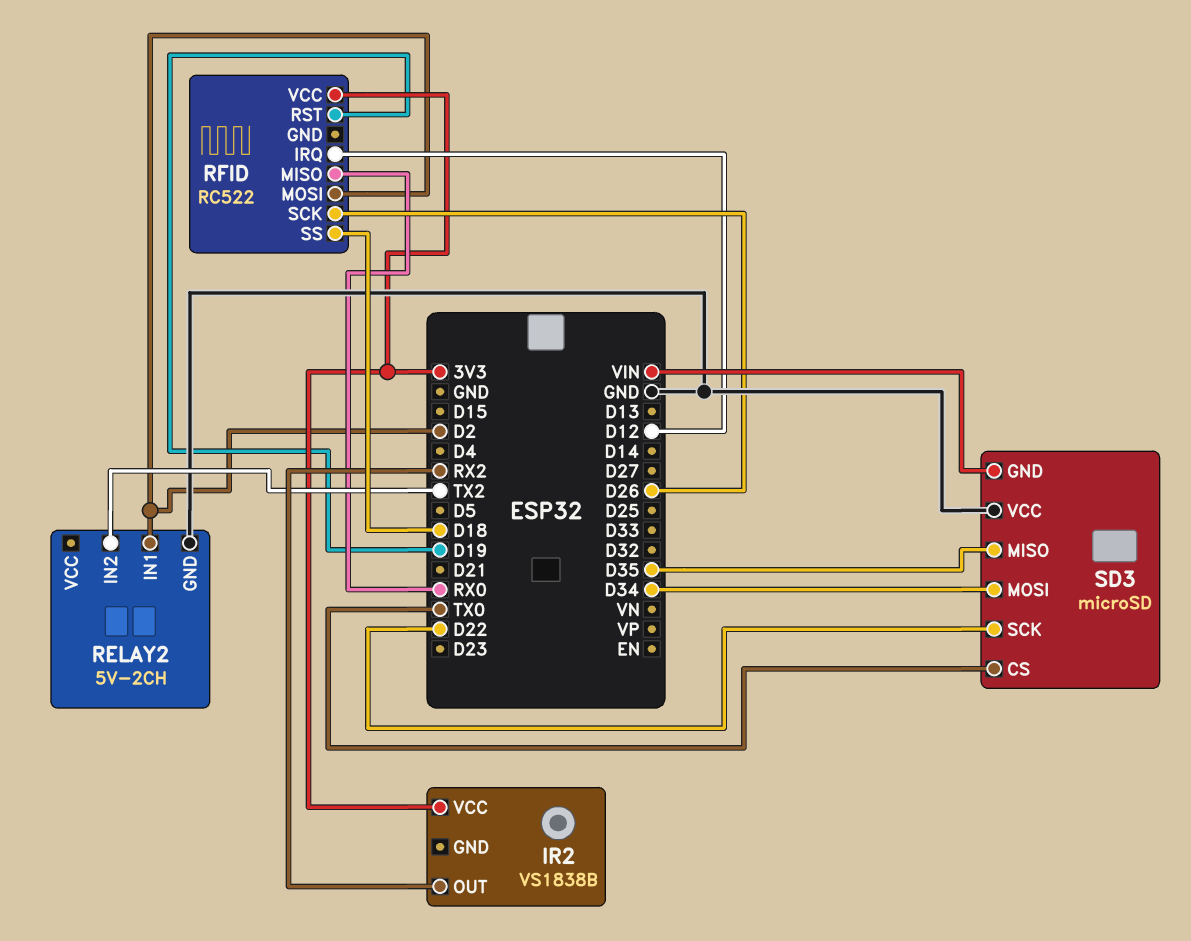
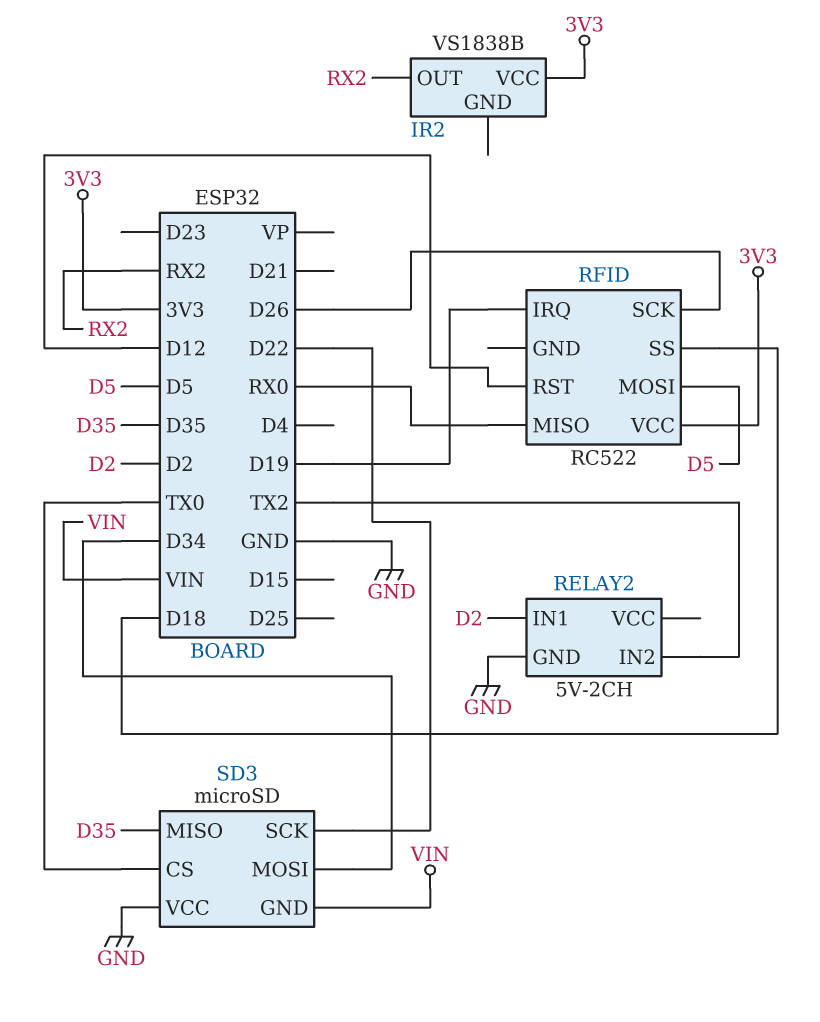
RFID pin IRQ: D12 -> D19
RFID pin MOSI: D2 -> D5
RFID pin RST: D19 -> D12

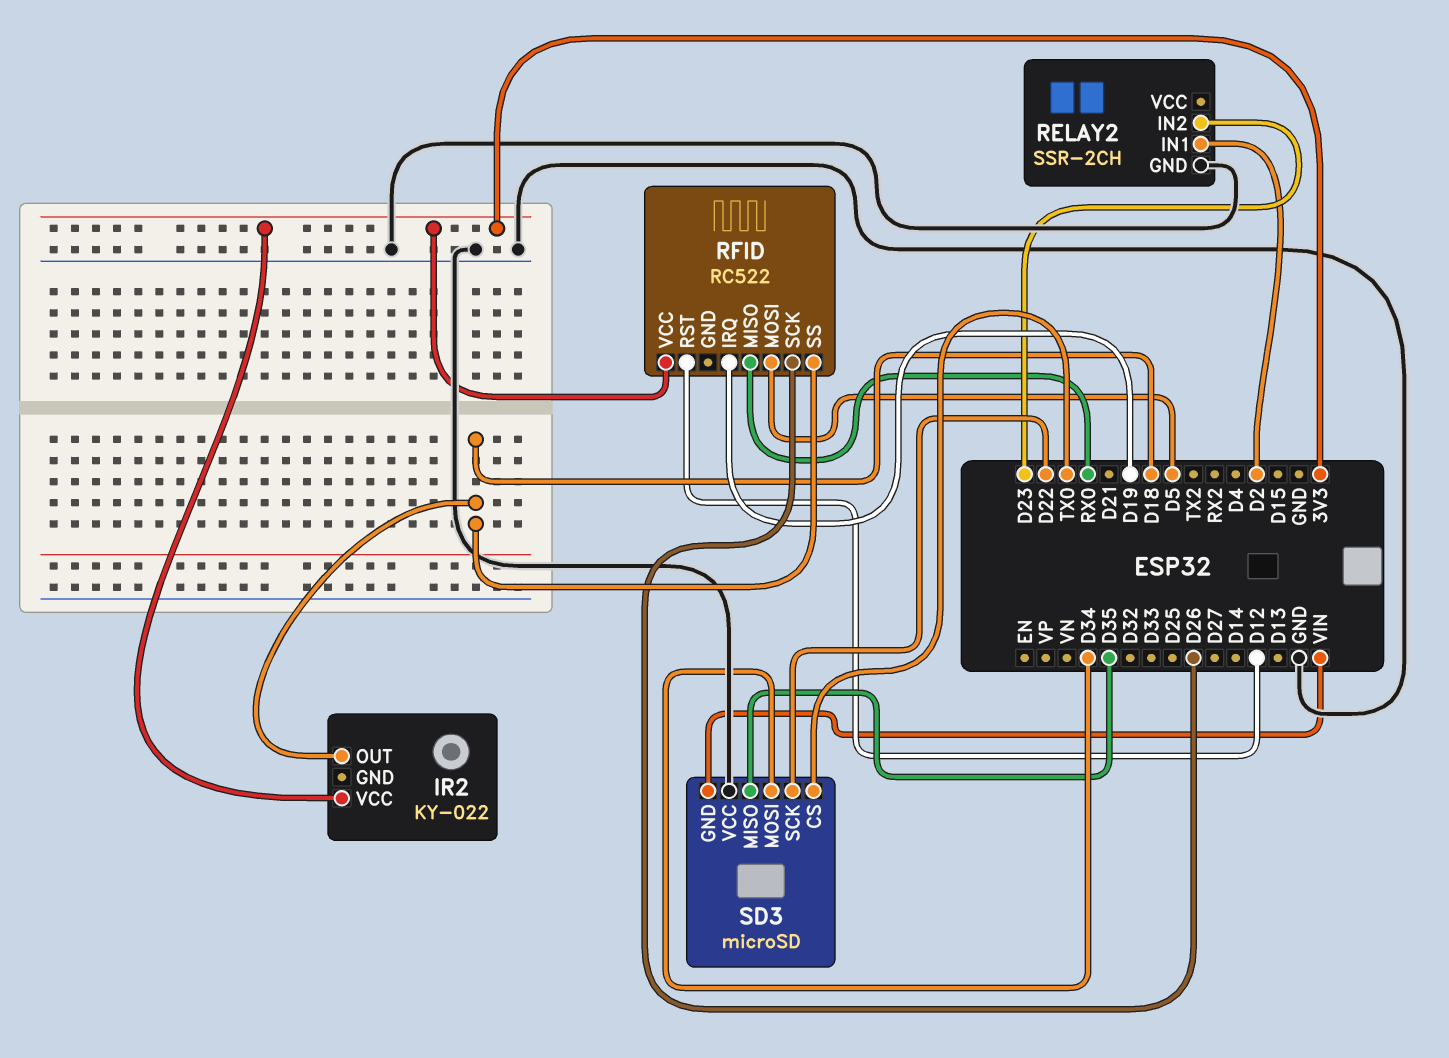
IR2: VS1838B -> KY-022
IR2 pin OUT: RX2 -> D18
RELAY2: 5V-2CH -> SSR-2CH
RELAY2 pin IN2: TX2 -> D23

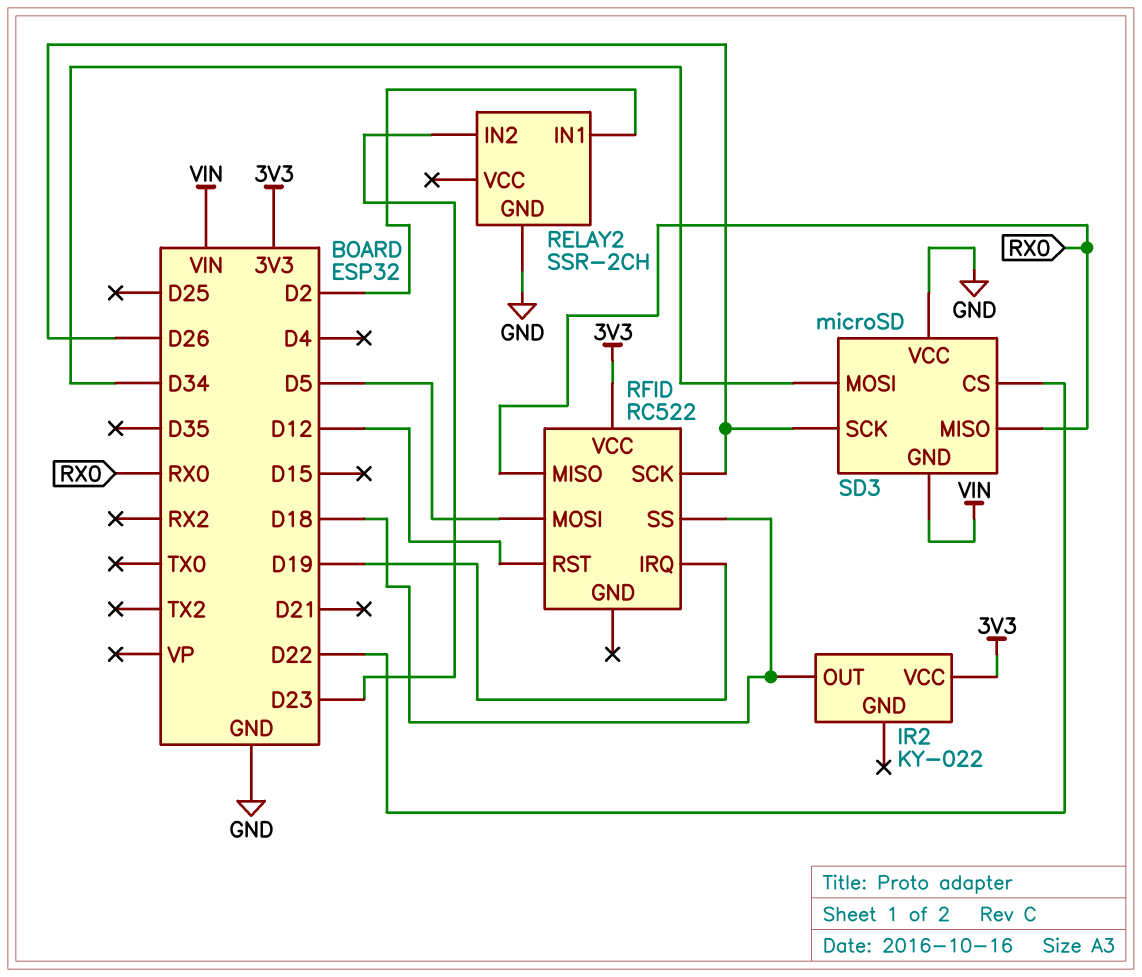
SD3 pin CS: TX0 -> D22
SD3 pin MISO: D35 -> RX0
SD3 pin SCK: D22 -> D26

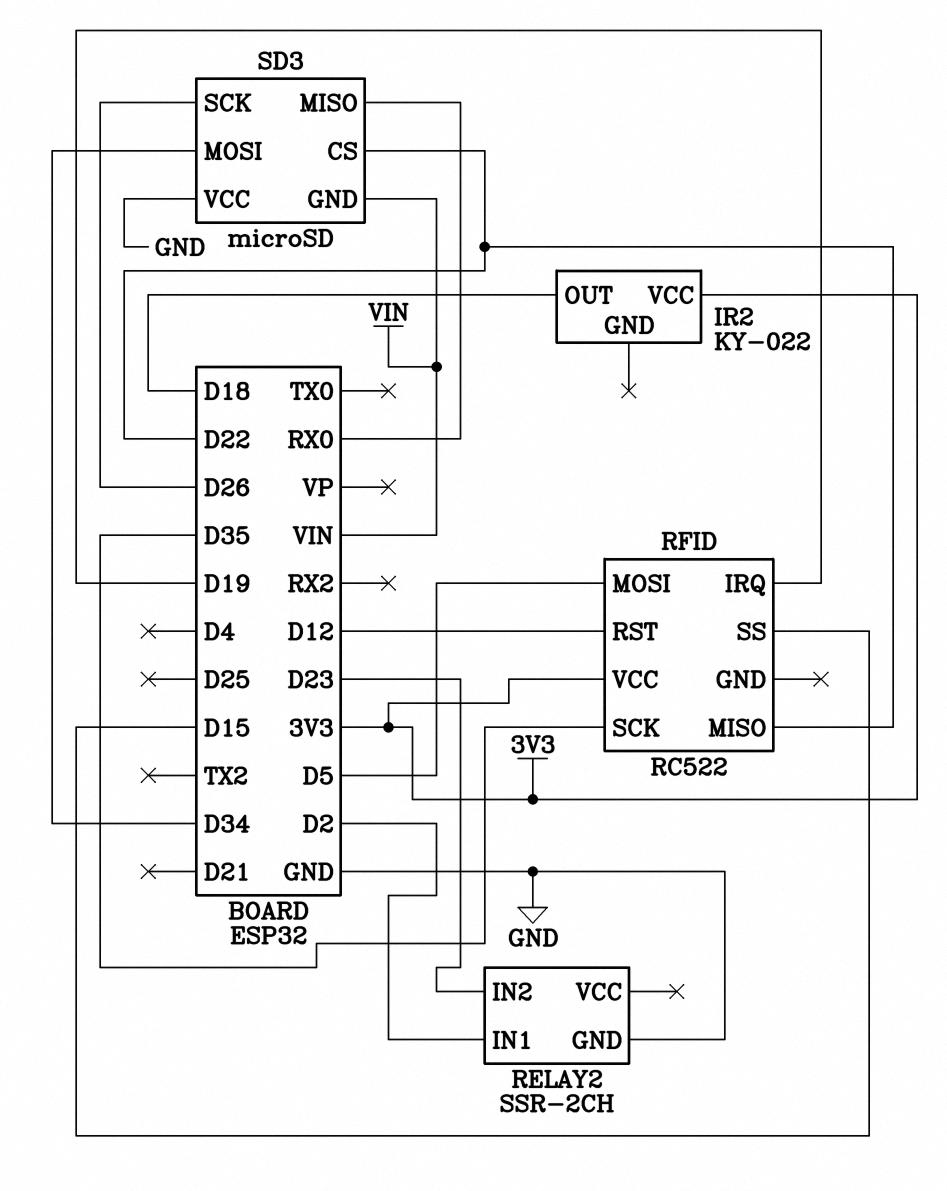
RFID pin MISO: RX0 -> D22
RFID pin SCK: D26 -> D35
RFID pin SS: D18 -> D15

